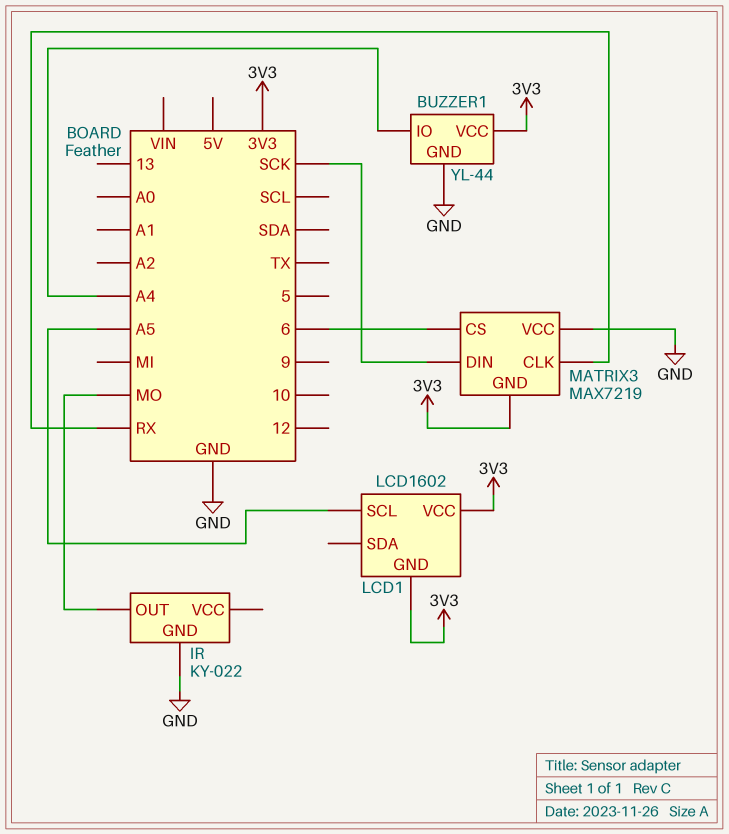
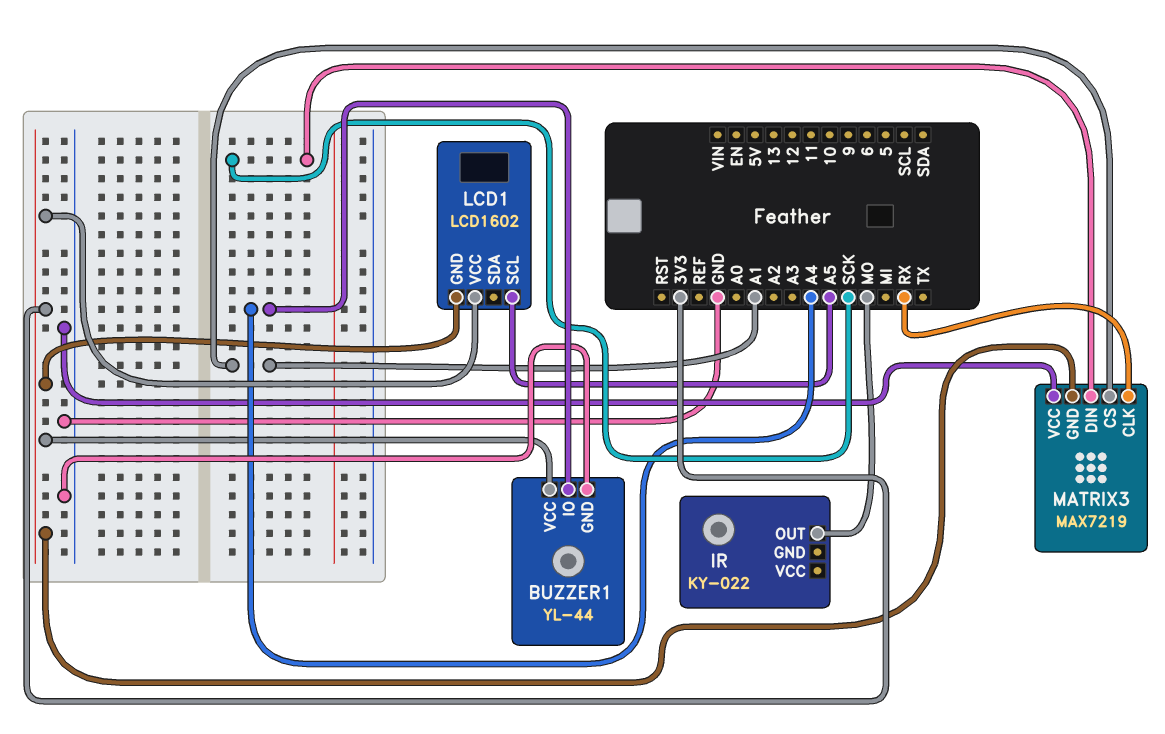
IR pin GND: GND -> none
MATRIX3 pin CS: 6 -> A1

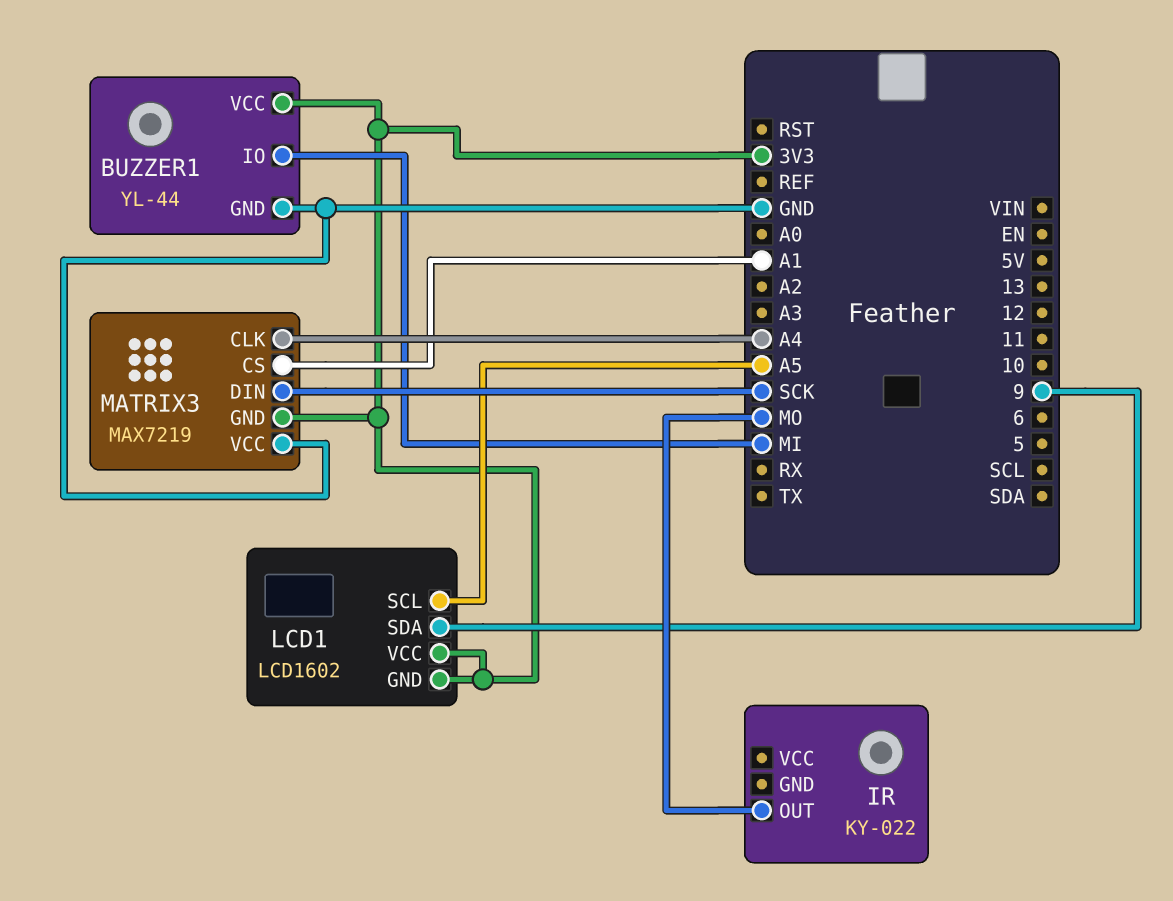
BUZZER1 pin IO: A4 -> MI
LCD1 pin SDA: none -> 9
MATRIX3 pin CLK: RX -> A4

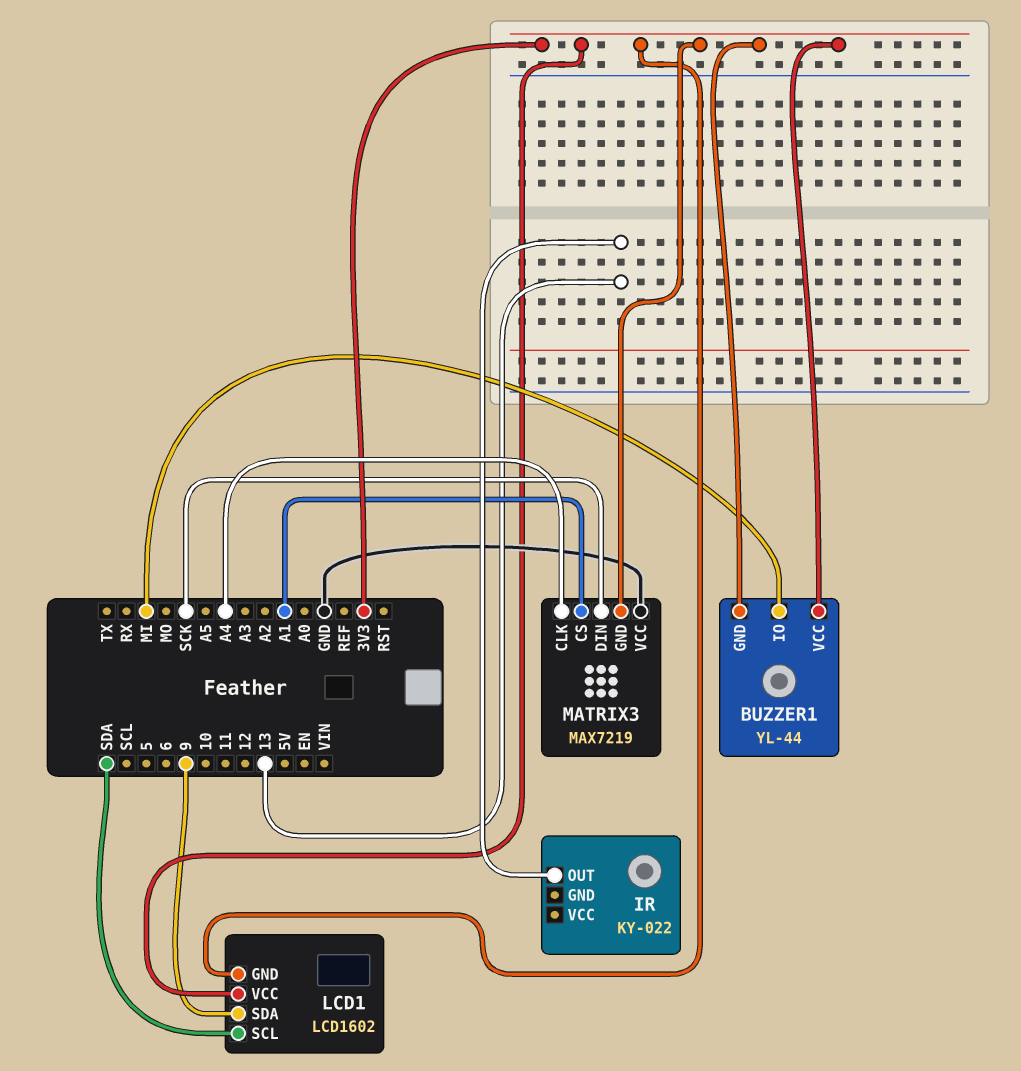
BUZZER1 pin GND: GND -> 3V3
IR pin OUT: MO -> 13
LCD1 pin SCL: A5 -> SDA

